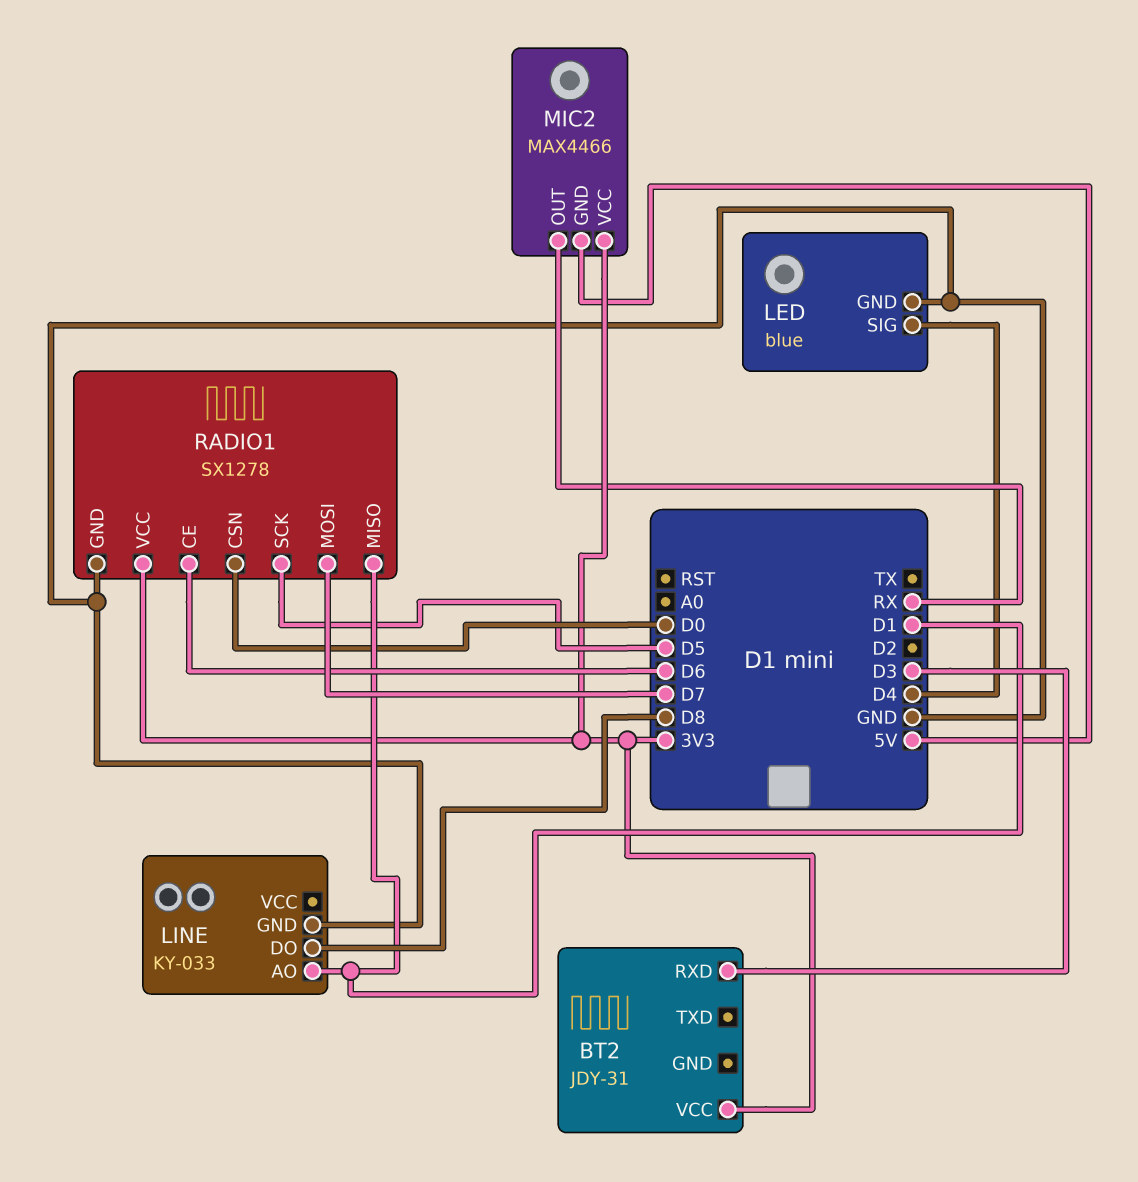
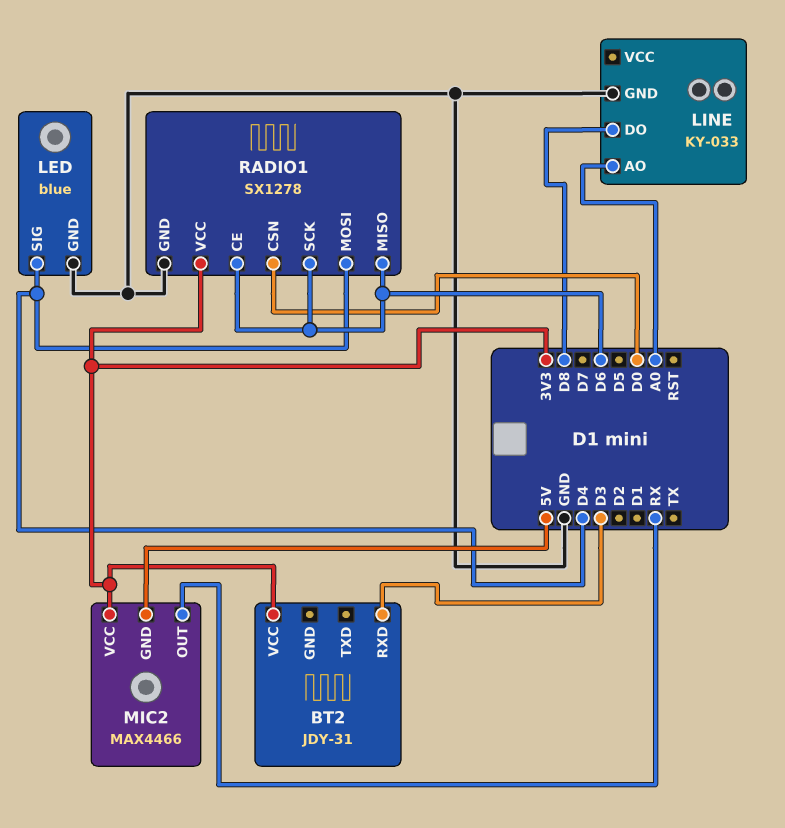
LINE pin AO: D1 -> A0
RADIO1 pin MISO: D1 -> D6
RADIO1 pin MOSI: D7 -> D4
RADIO1 pin SCK: D5 -> D6

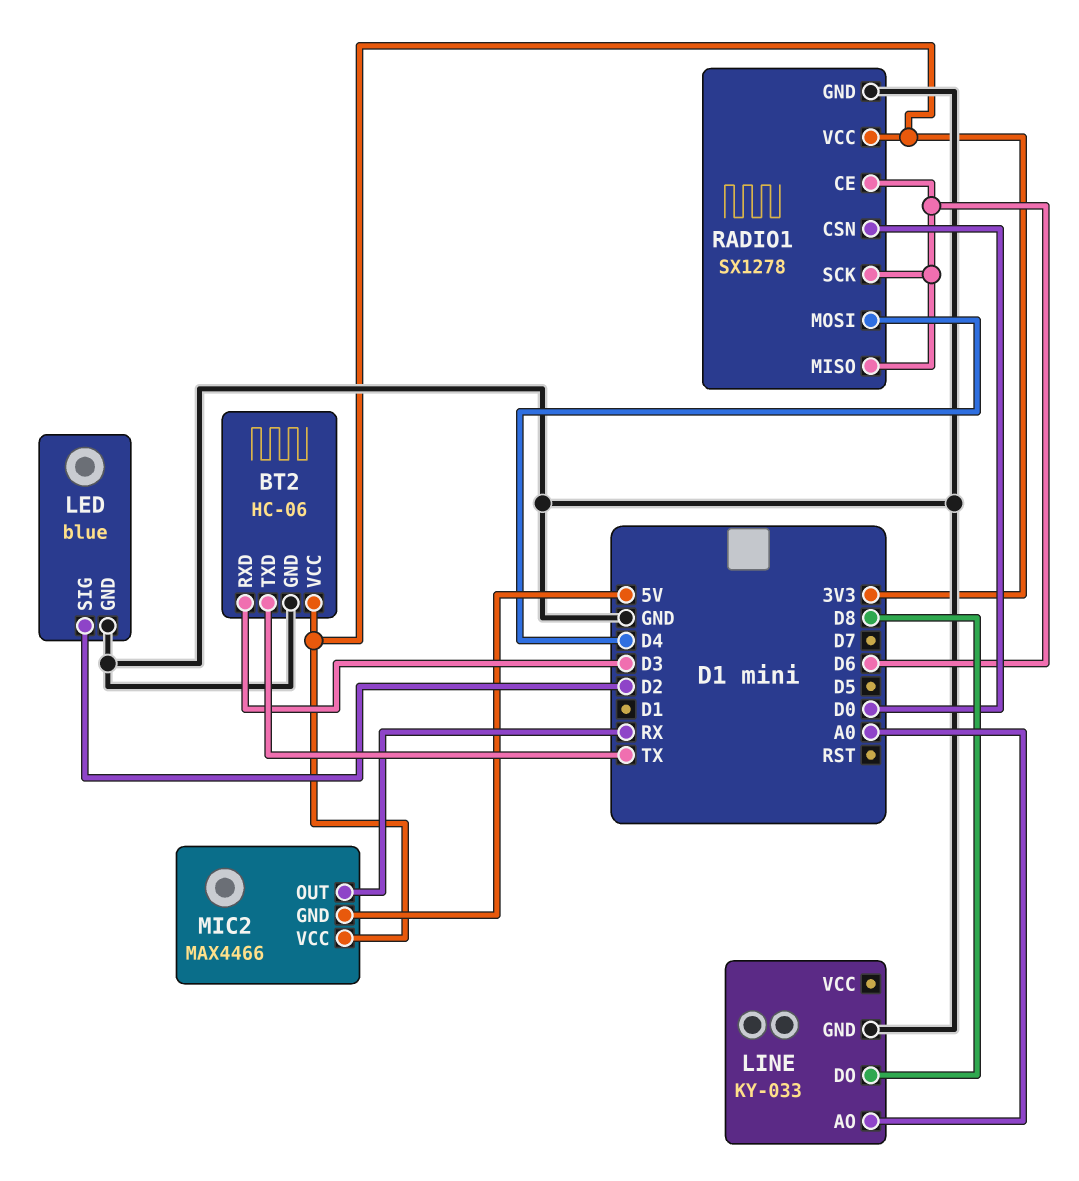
BT2: JDY-31 -> HC-06
BT2 pin GND: none -> GND
BT2 pin TXD: none -> TX
LED pin SIG: D4 -> D2

